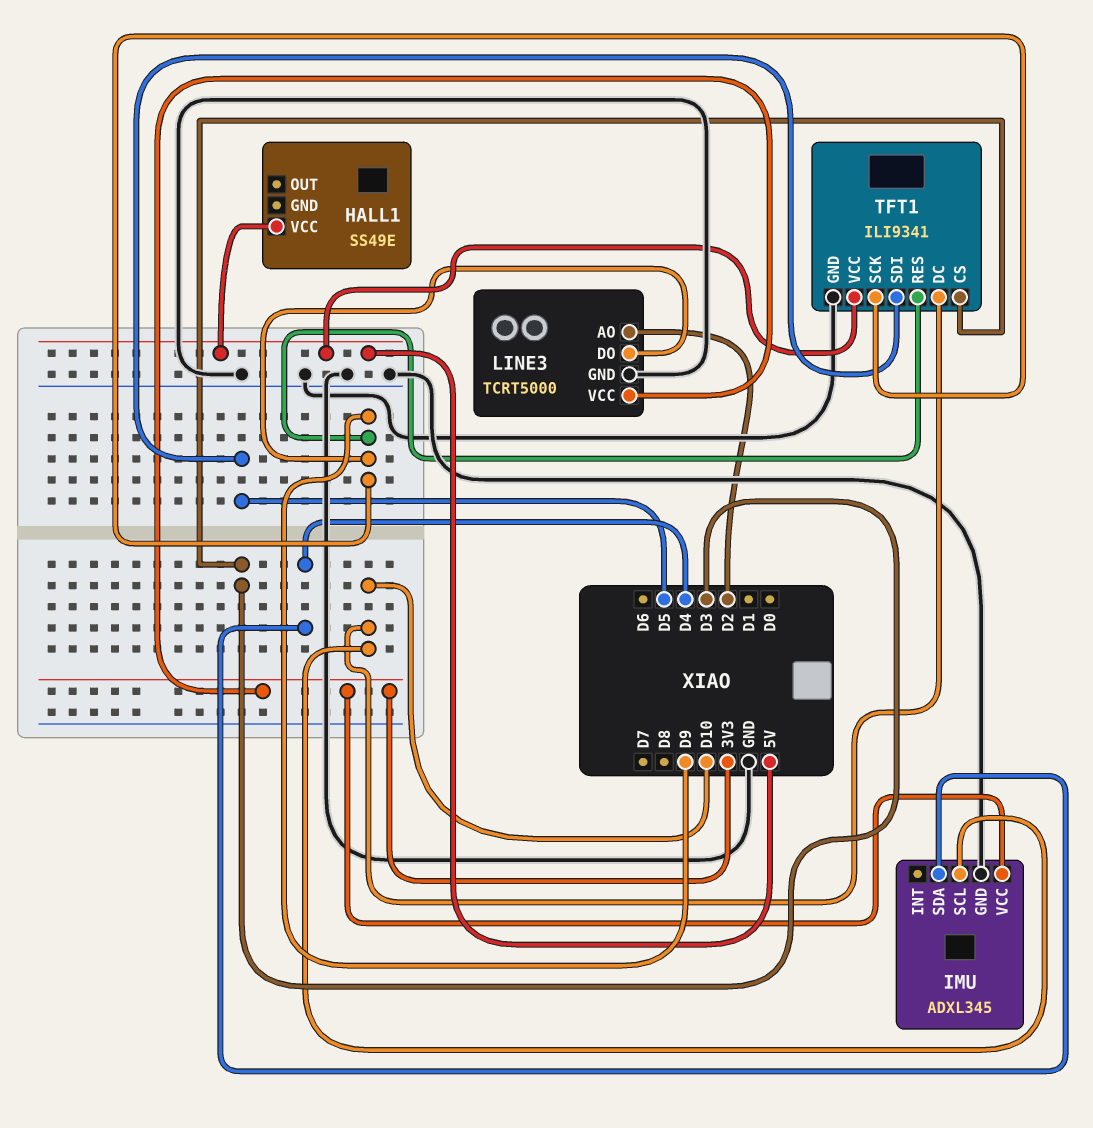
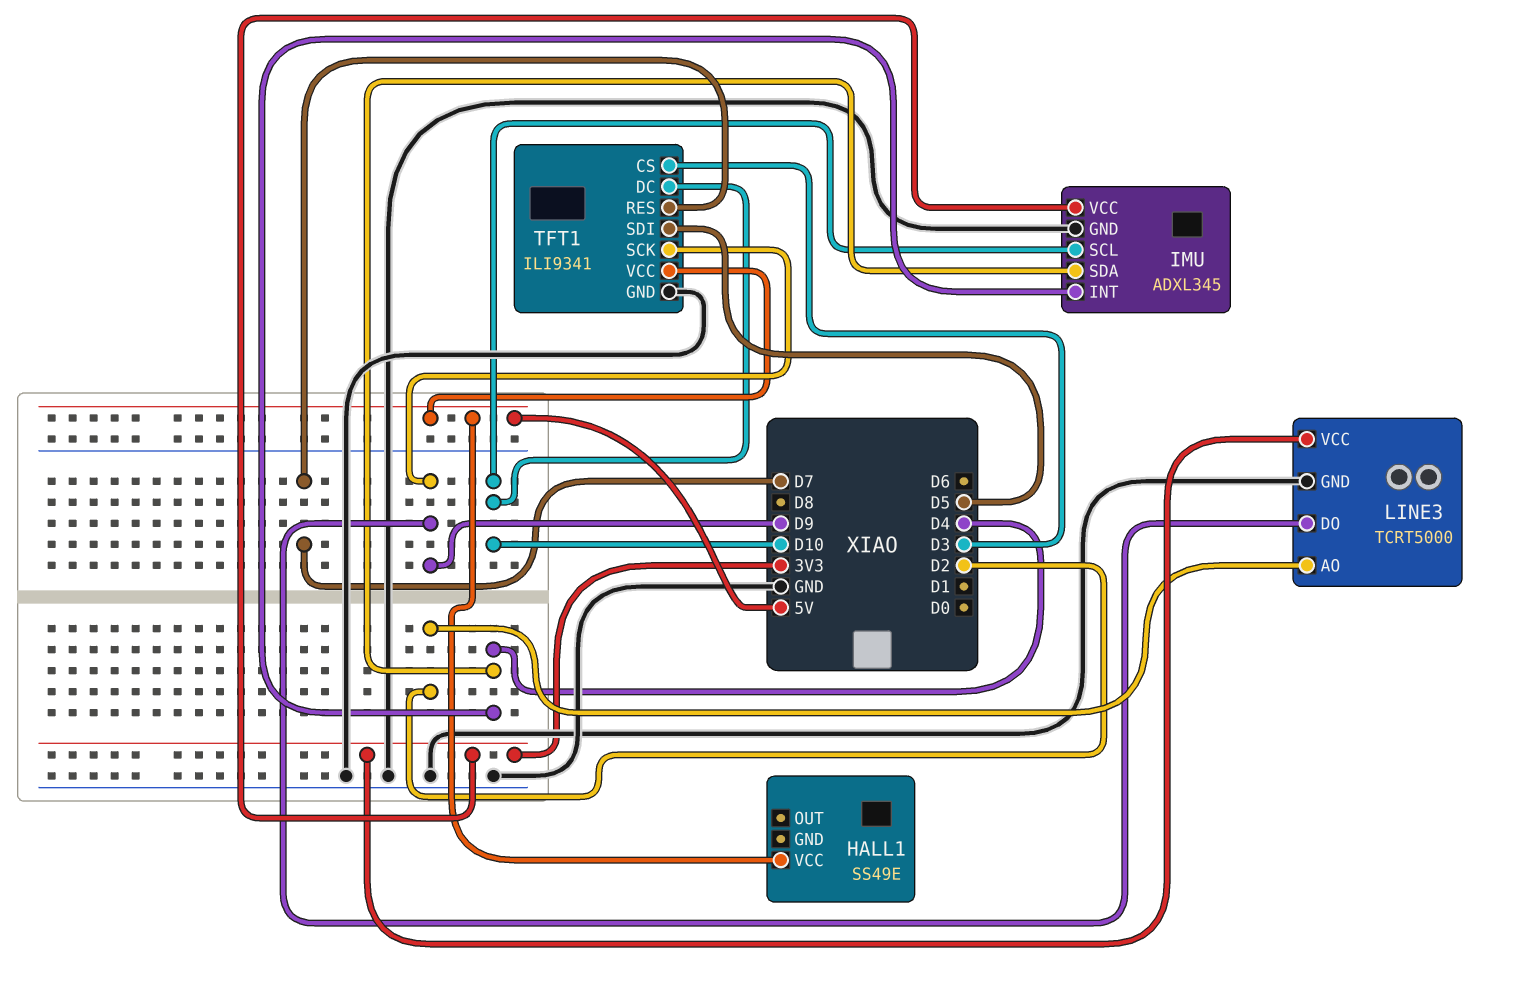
IMU pin INT: none -> D4
TFT1 pin RES: D9 -> D7

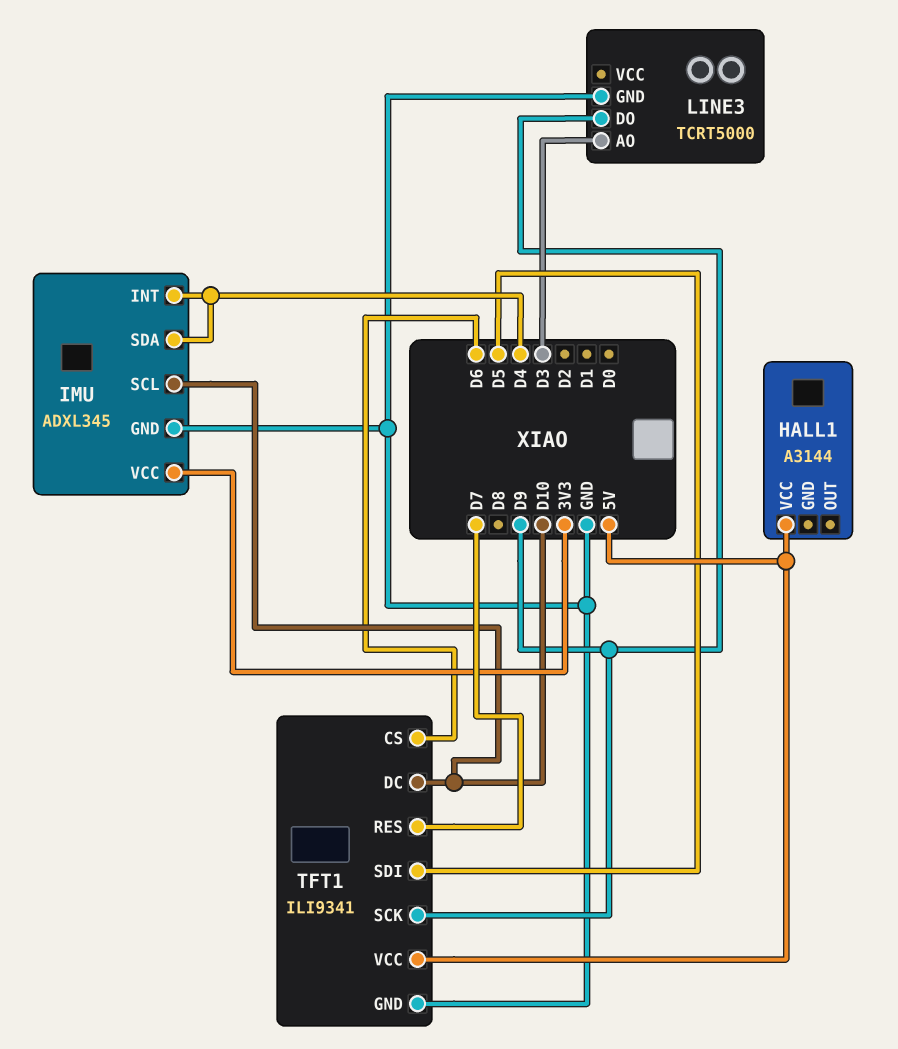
HALL1: SS49E -> A3144
LINE3 pin AO: D2 -> D3
LINE3 pin VCC: 3V3 -> none
TFT1 pin CS: D3 -> D6

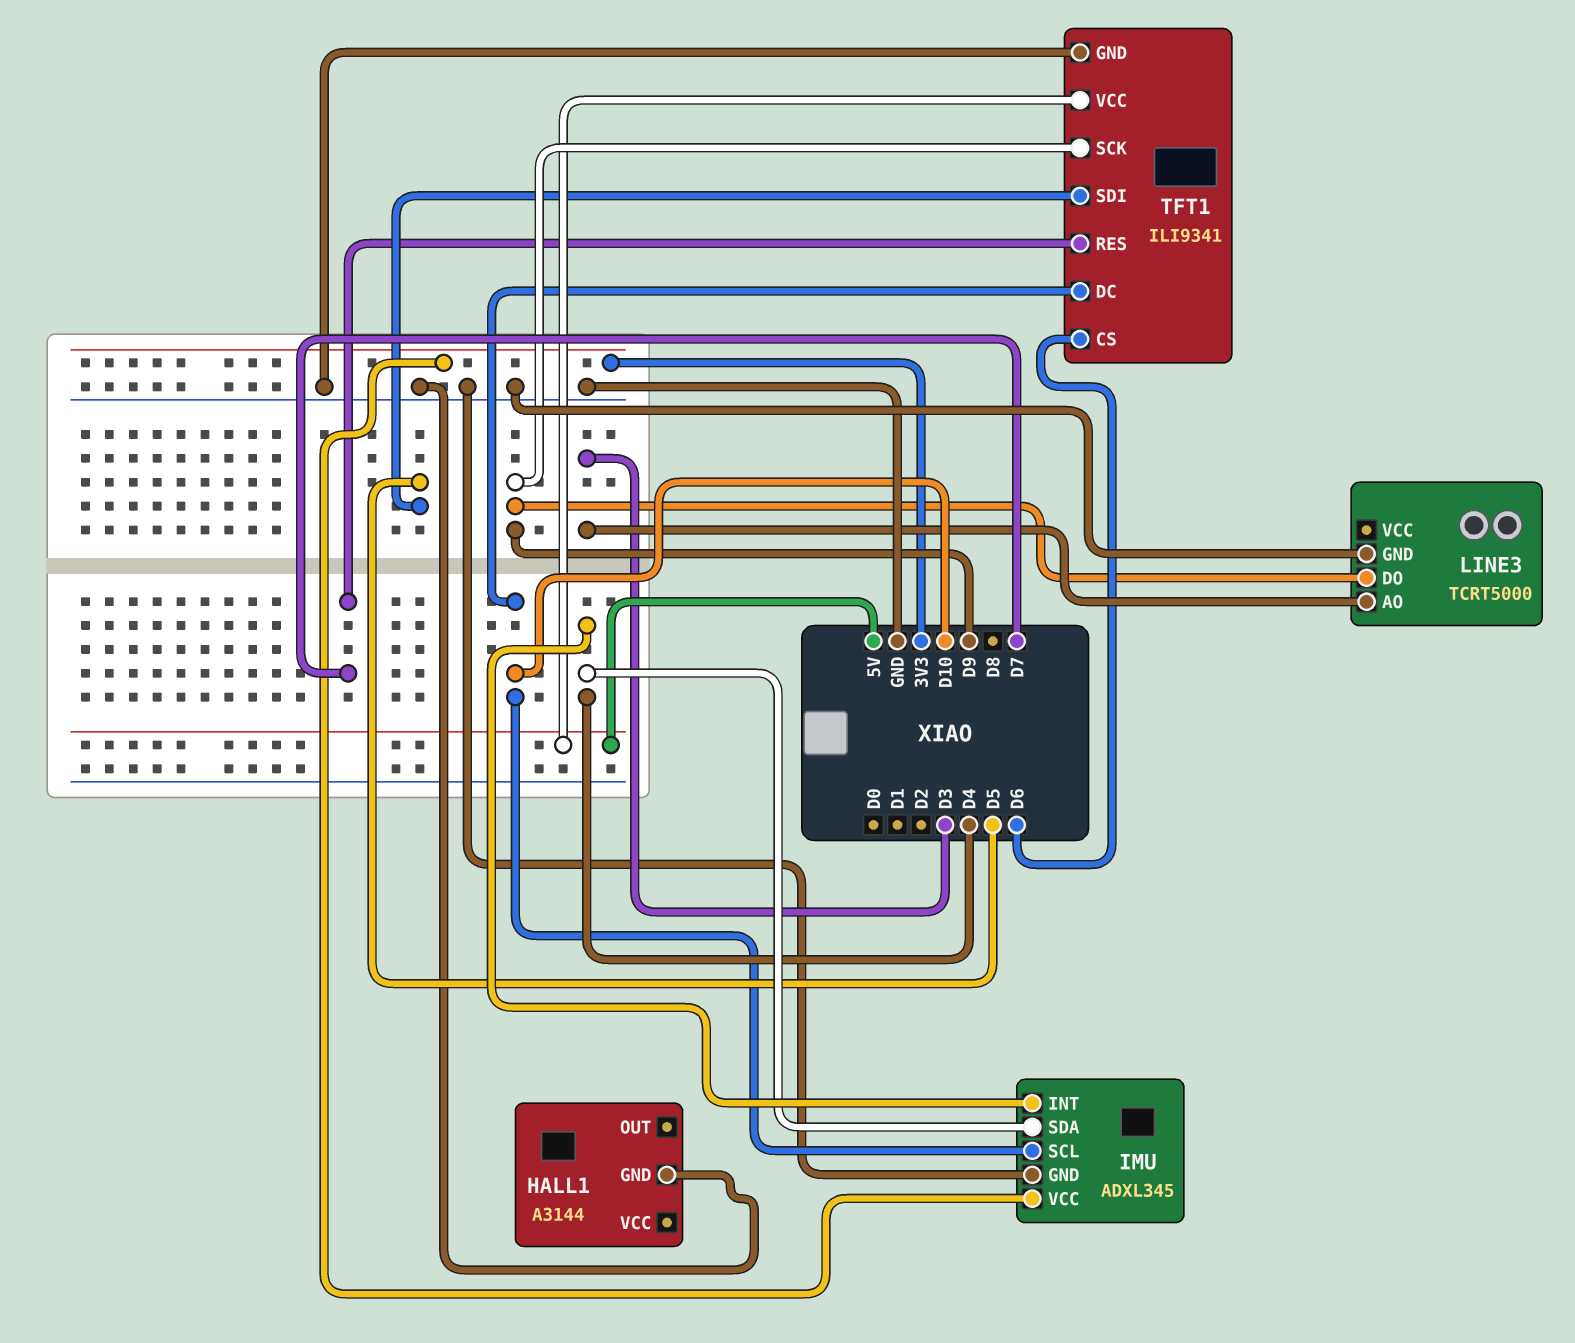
HALL1 pin GND: none -> GND
HALL1 pin VCC: 5V -> none

